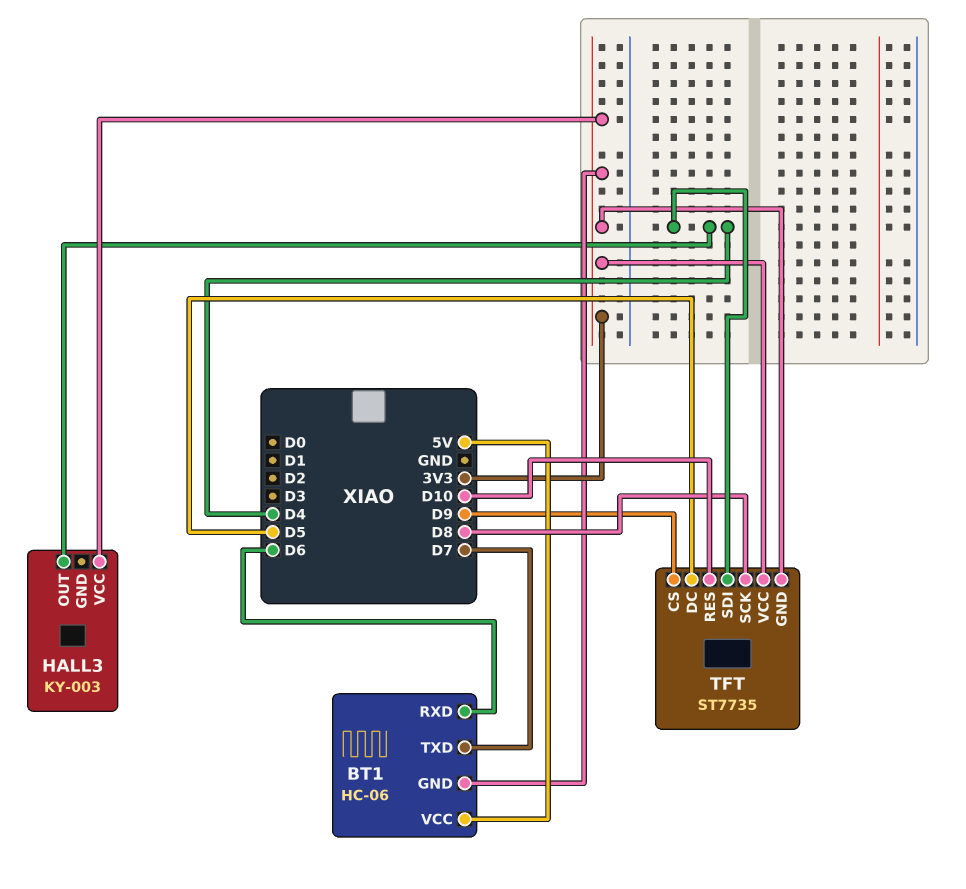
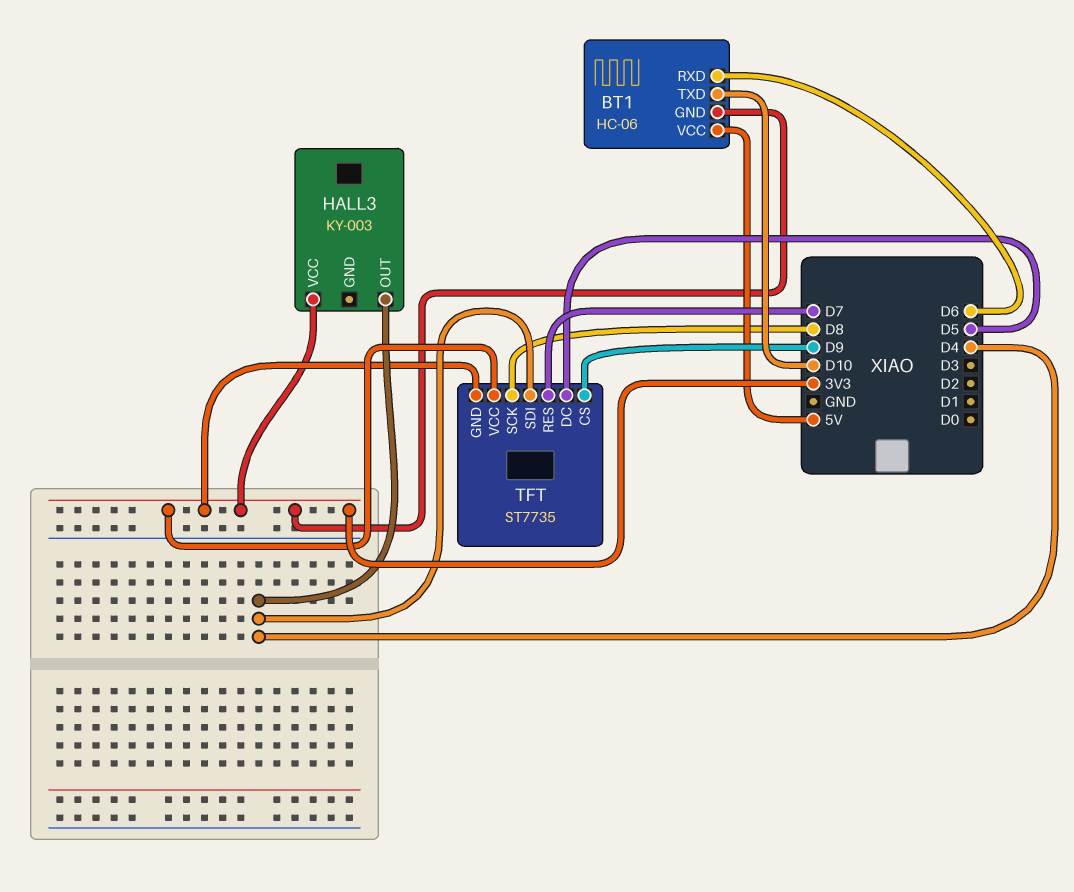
BT1 pin TXD: D7 -> D10
TFT pin RES: D10 -> D7

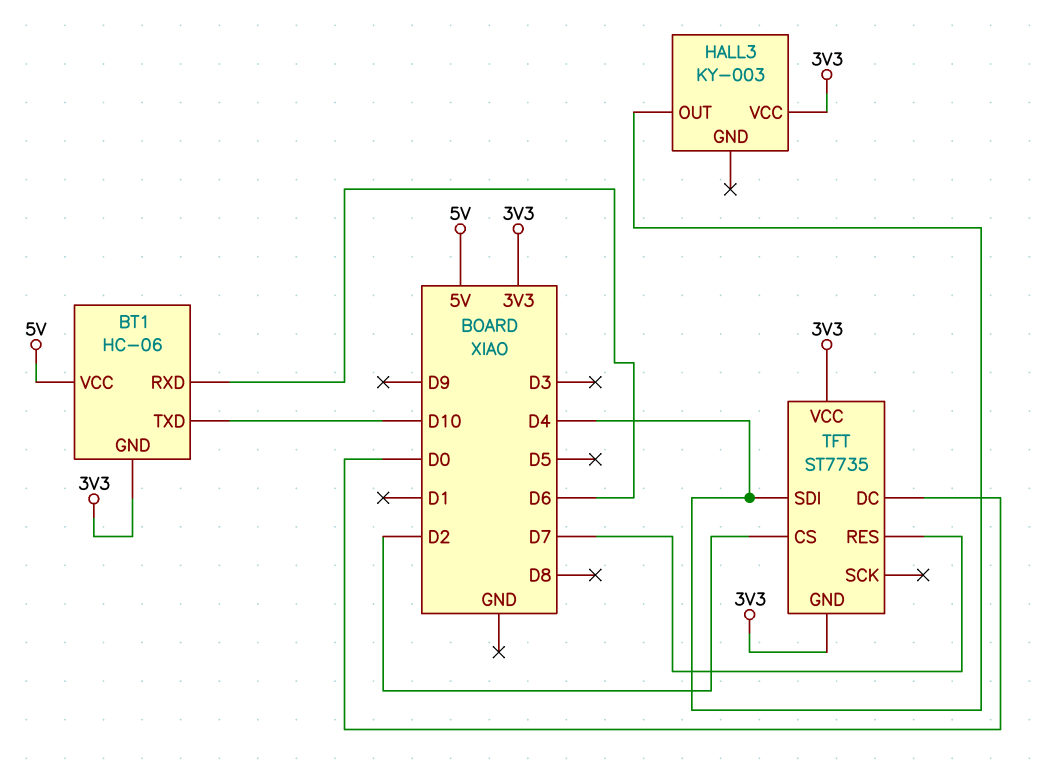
TFT pin CS: D9 -> D2
TFT pin DC: D5 -> D0
TFT pin SCK: D8 -> none

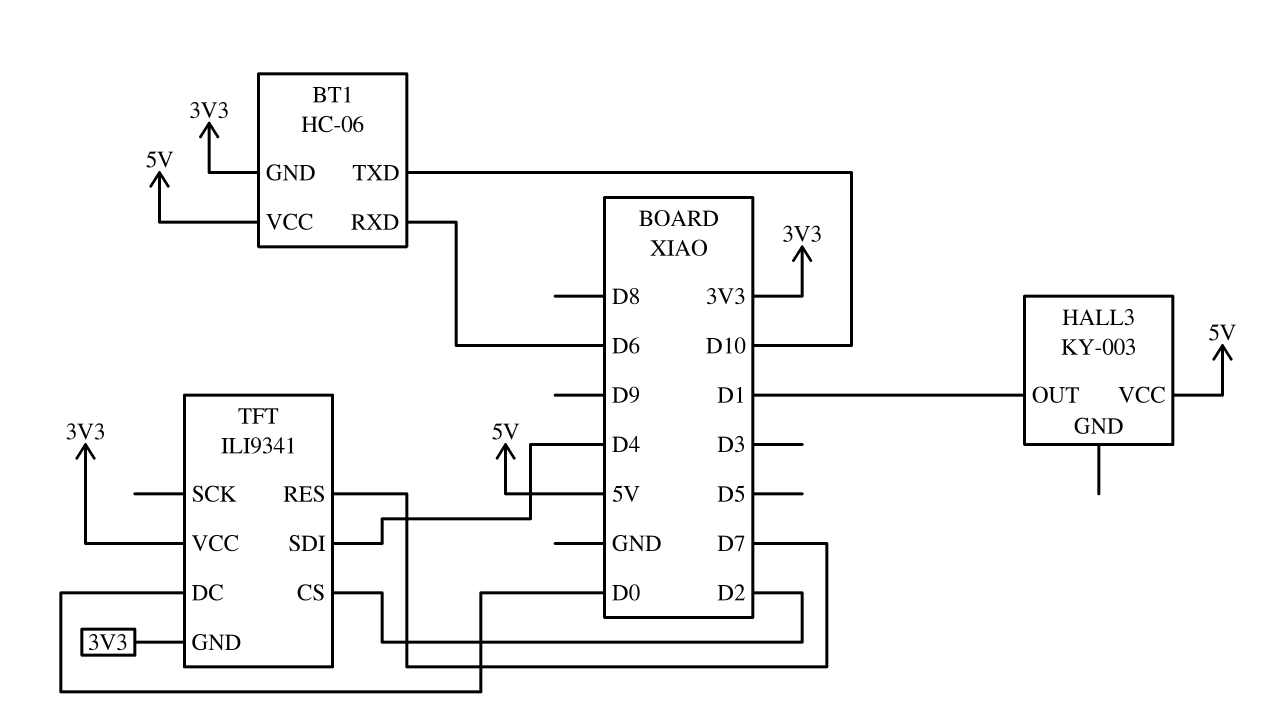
HALL3 pin OUT: D4 -> D1
HALL3 pin VCC: 3V3 -> 5V
TFT: ST7735 -> ILI9341

